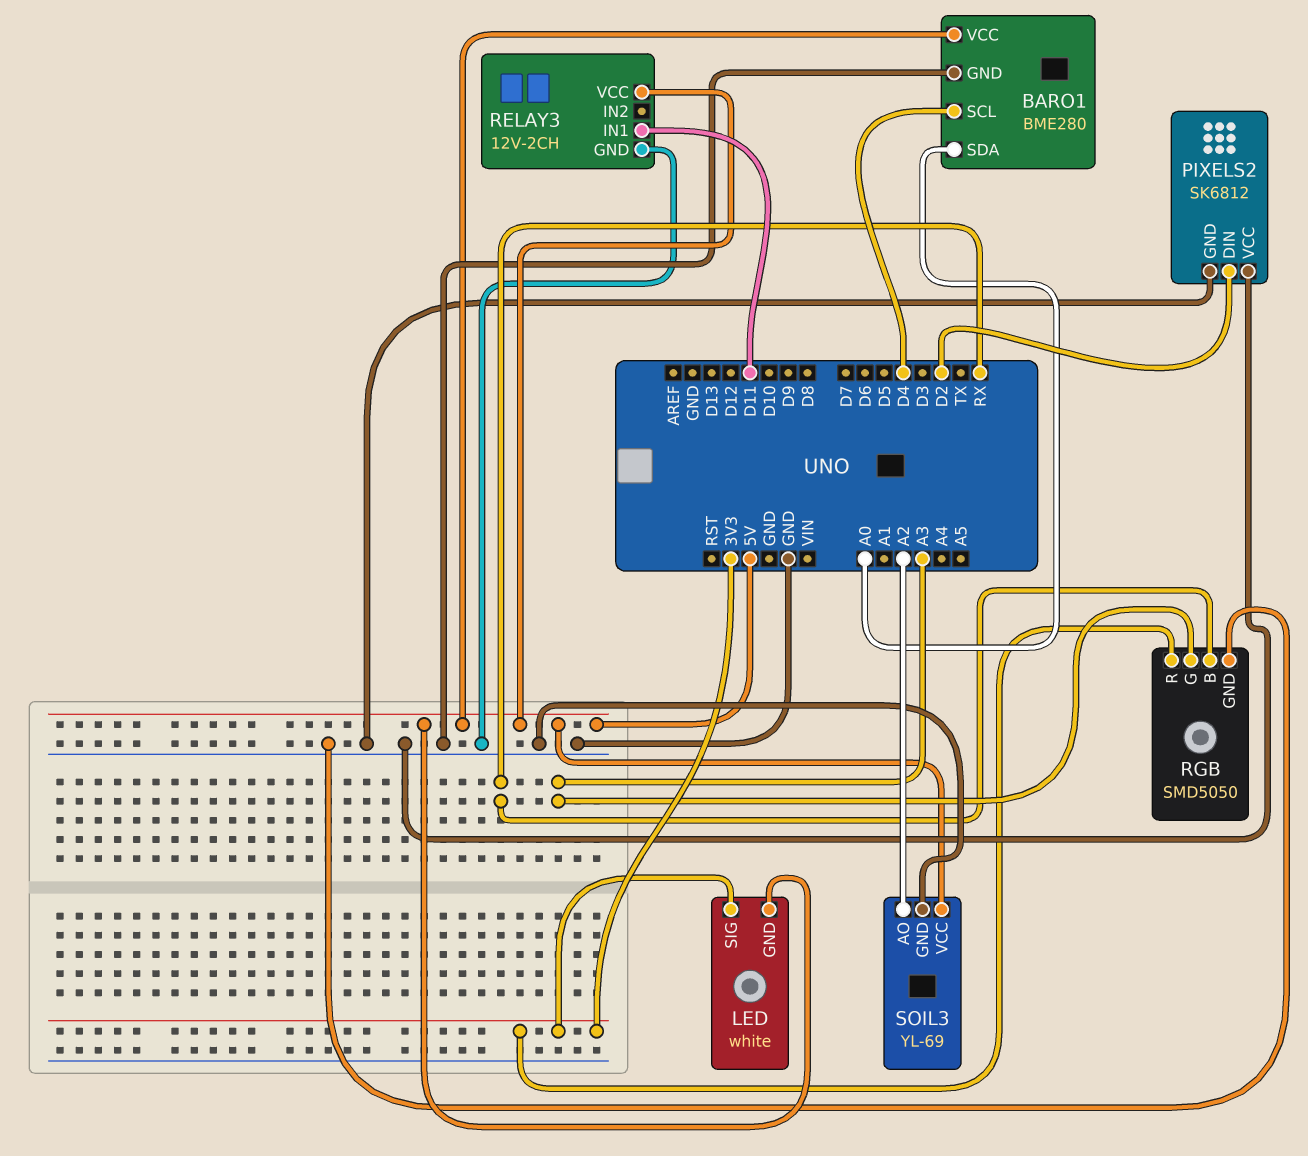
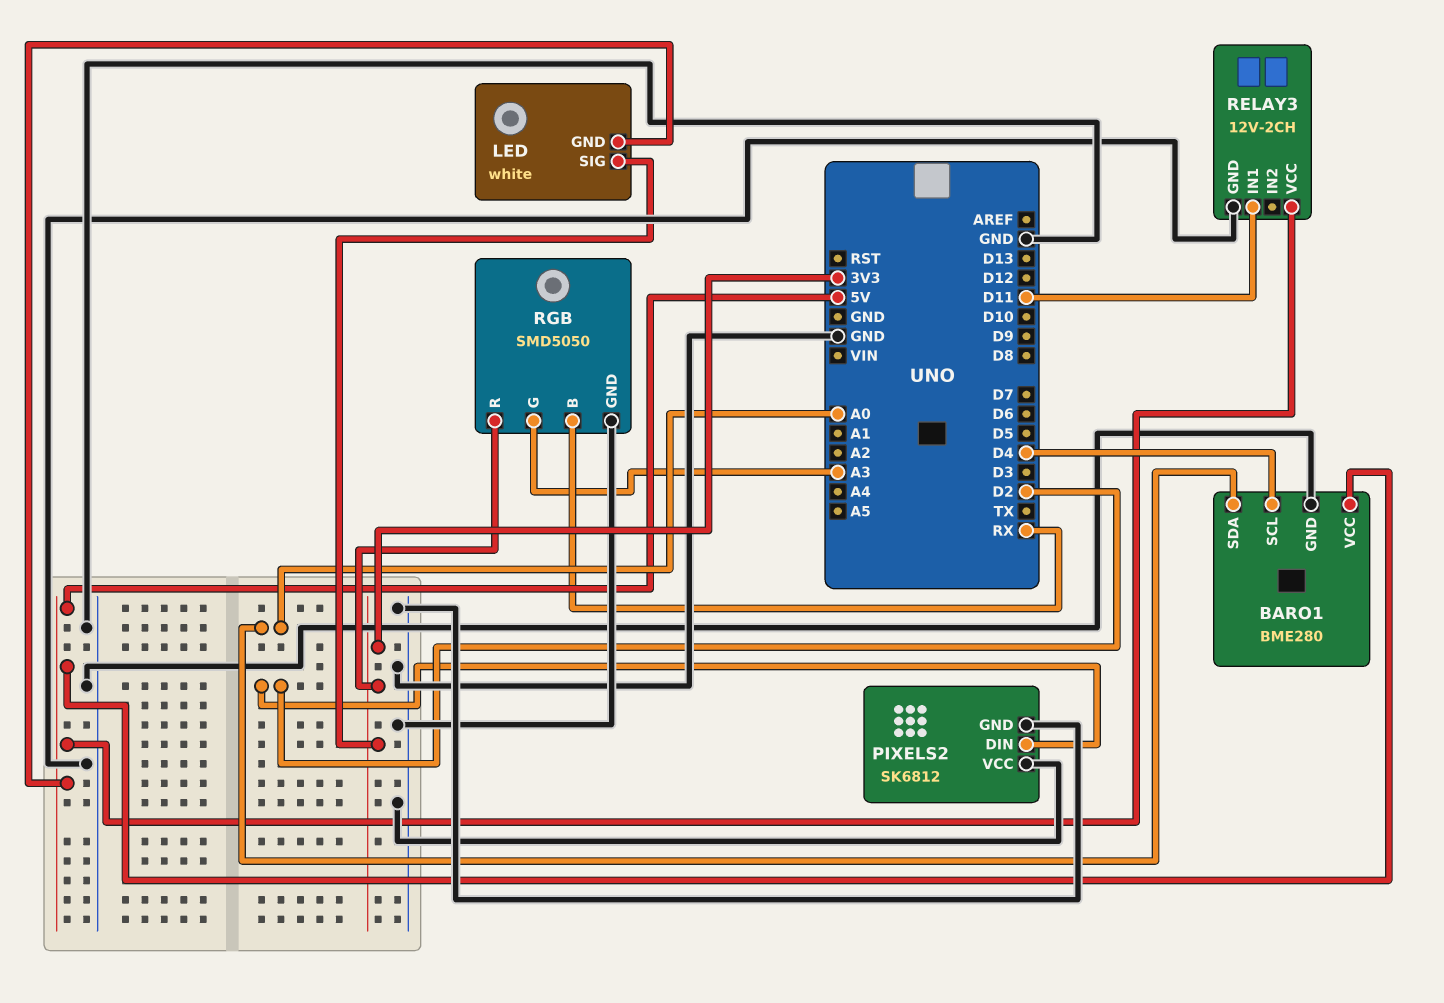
SOIL3: YL-69 -> none
SOIL3 pin AO: A2 -> none
SOIL3 pin GND: GND -> none
SOIL3 pin VCC: 5V -> none

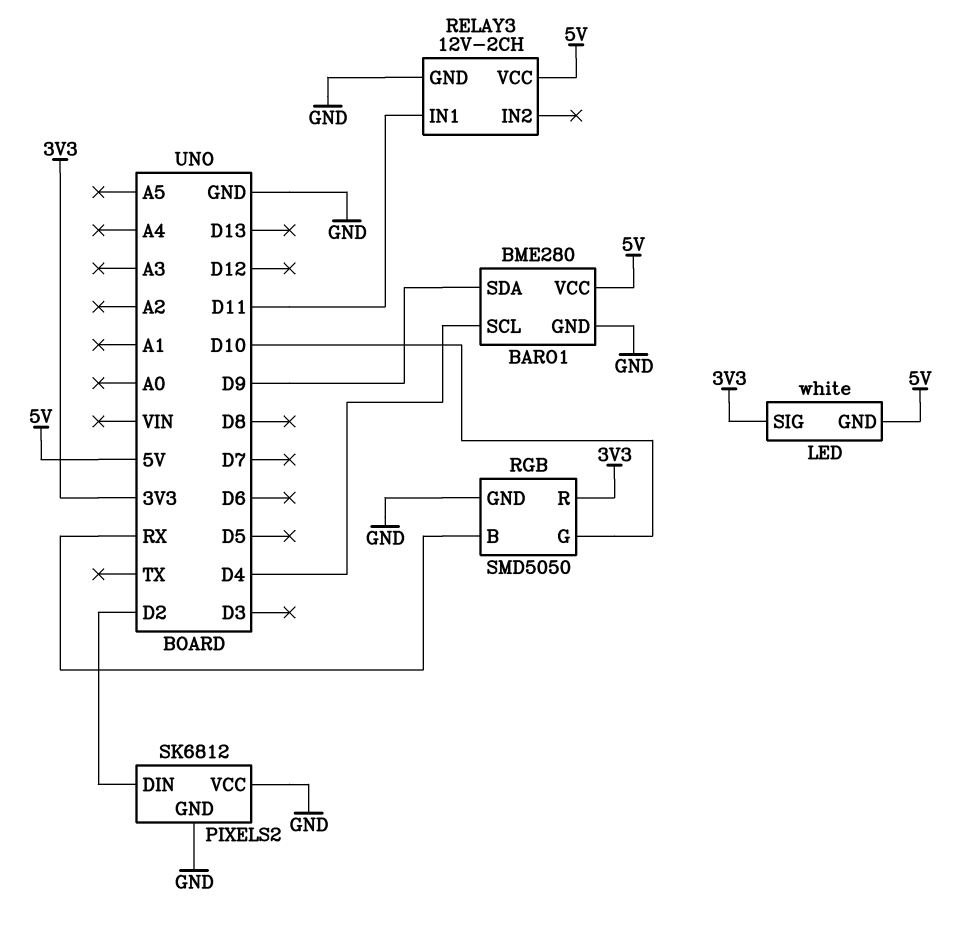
BARO1 pin SDA: A0 -> D9
RGB pin G: A3 -> D10

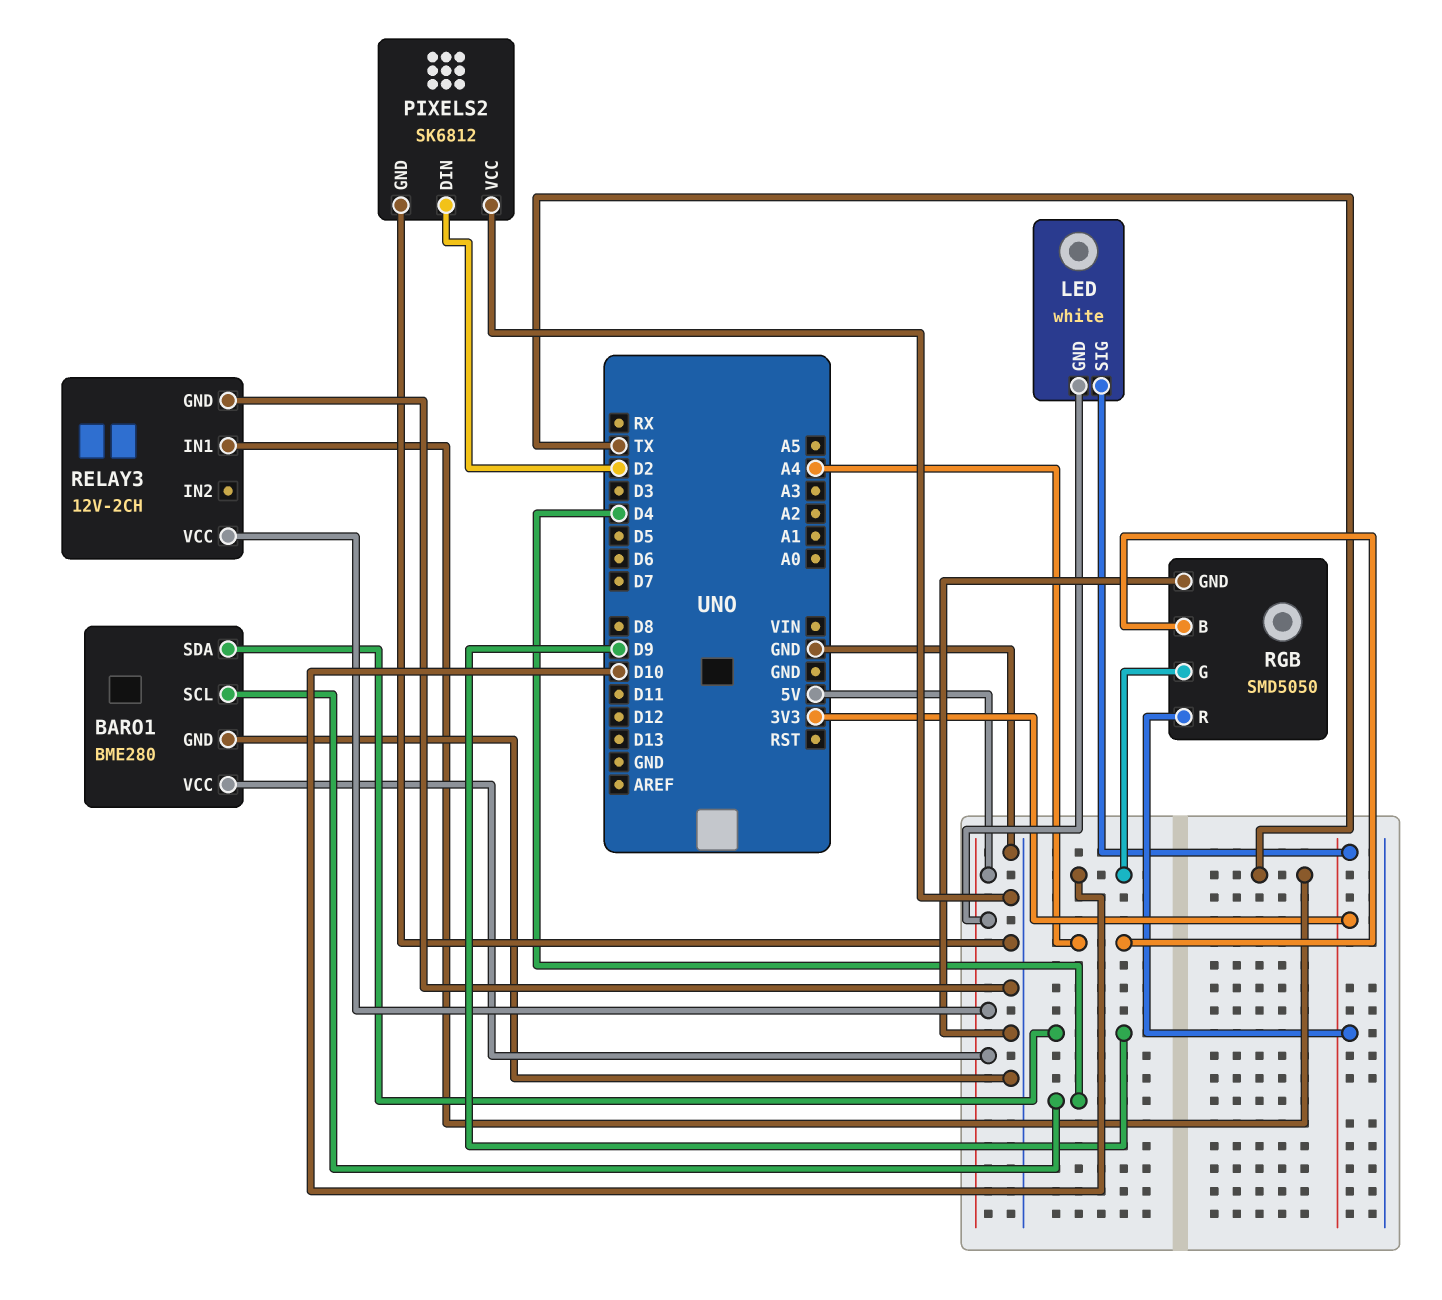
RELAY3 pin IN1: D11 -> TX
RGB pin B: RX -> A4

